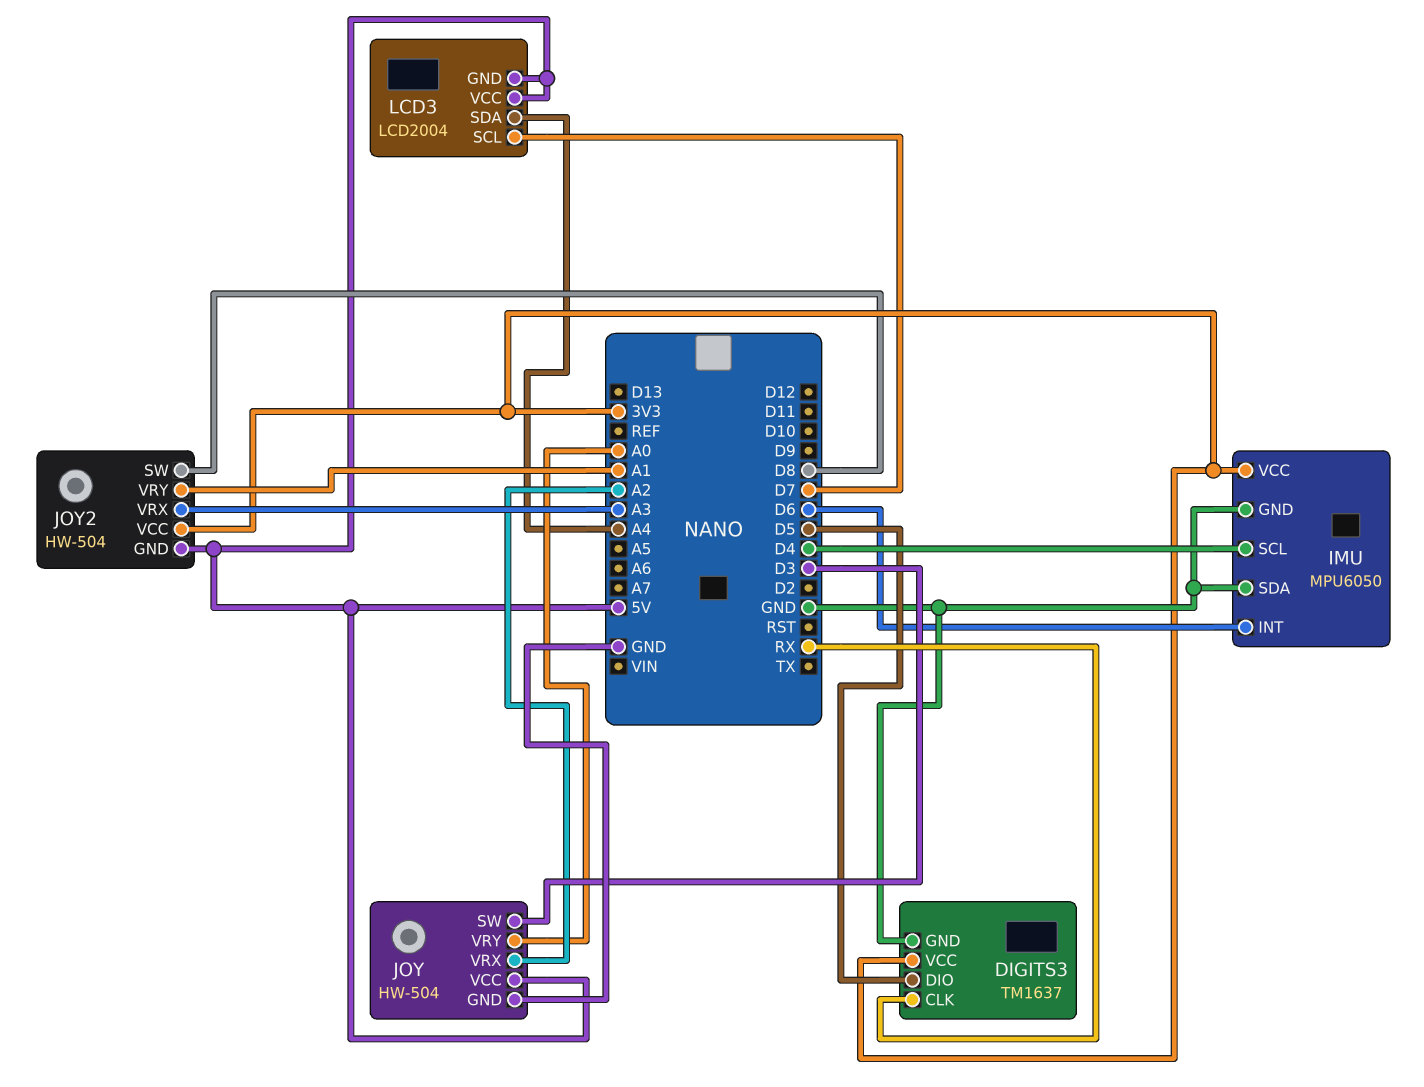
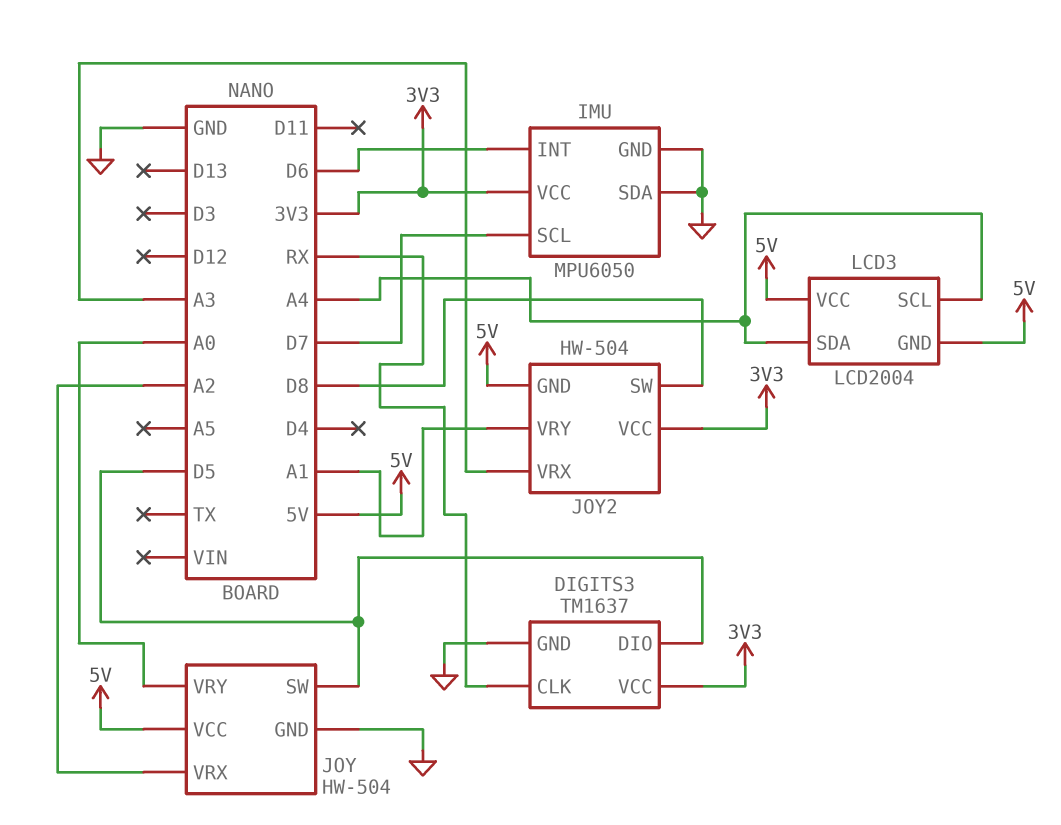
IMU pin SCL: D4 -> D7
JOY pin SW: D3 -> D5
LCD3 pin SCL: D7 -> A4

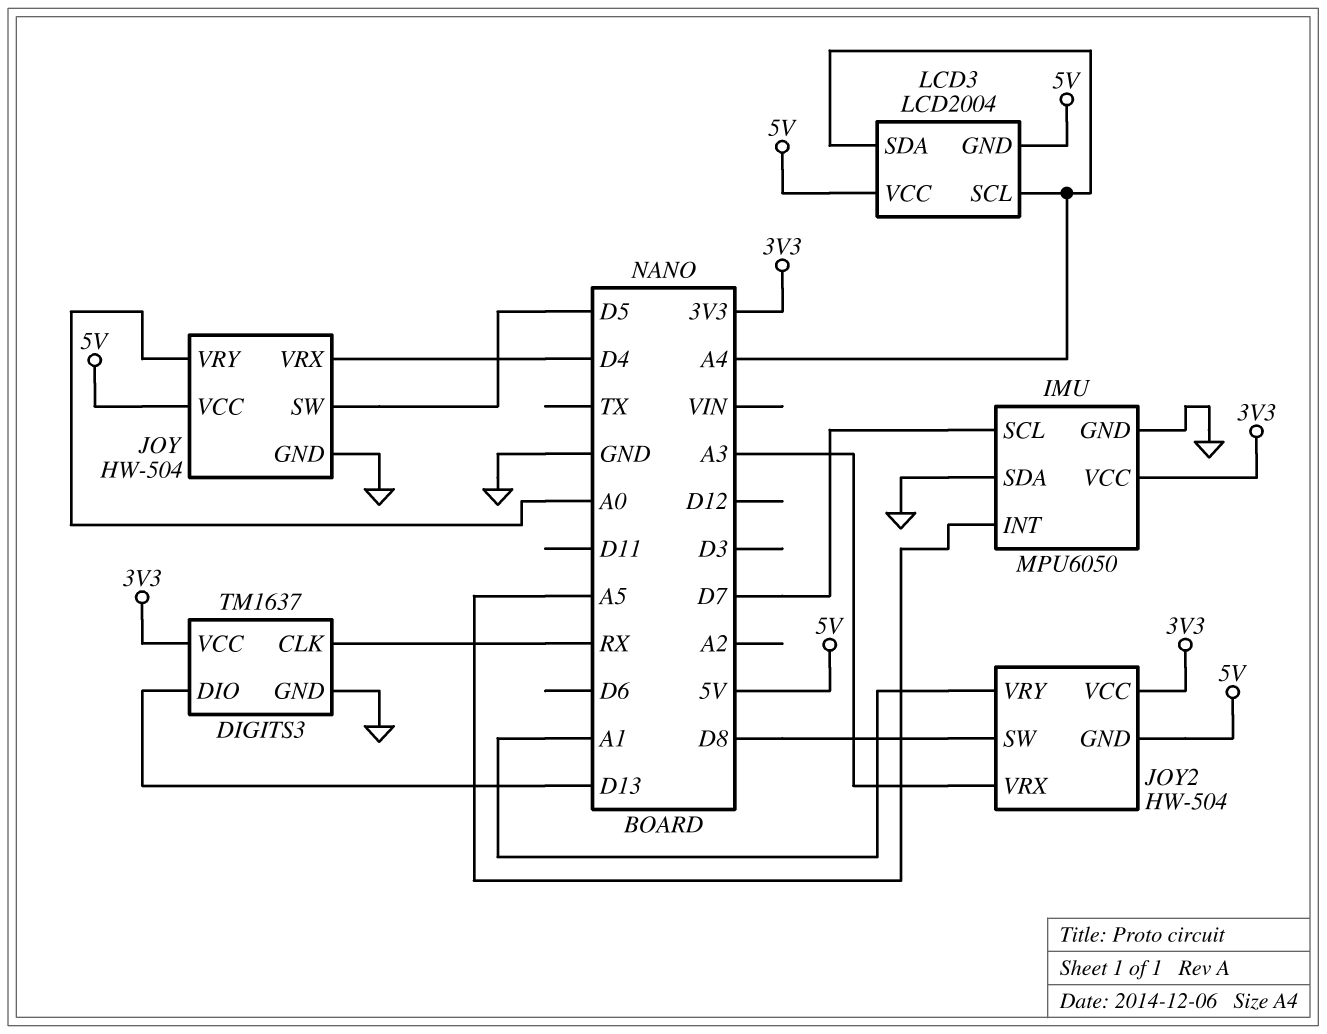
DIGITS3 pin DIO: D5 -> D13
IMU pin INT: D6 -> A5
JOY pin VRX: A2 -> D4

